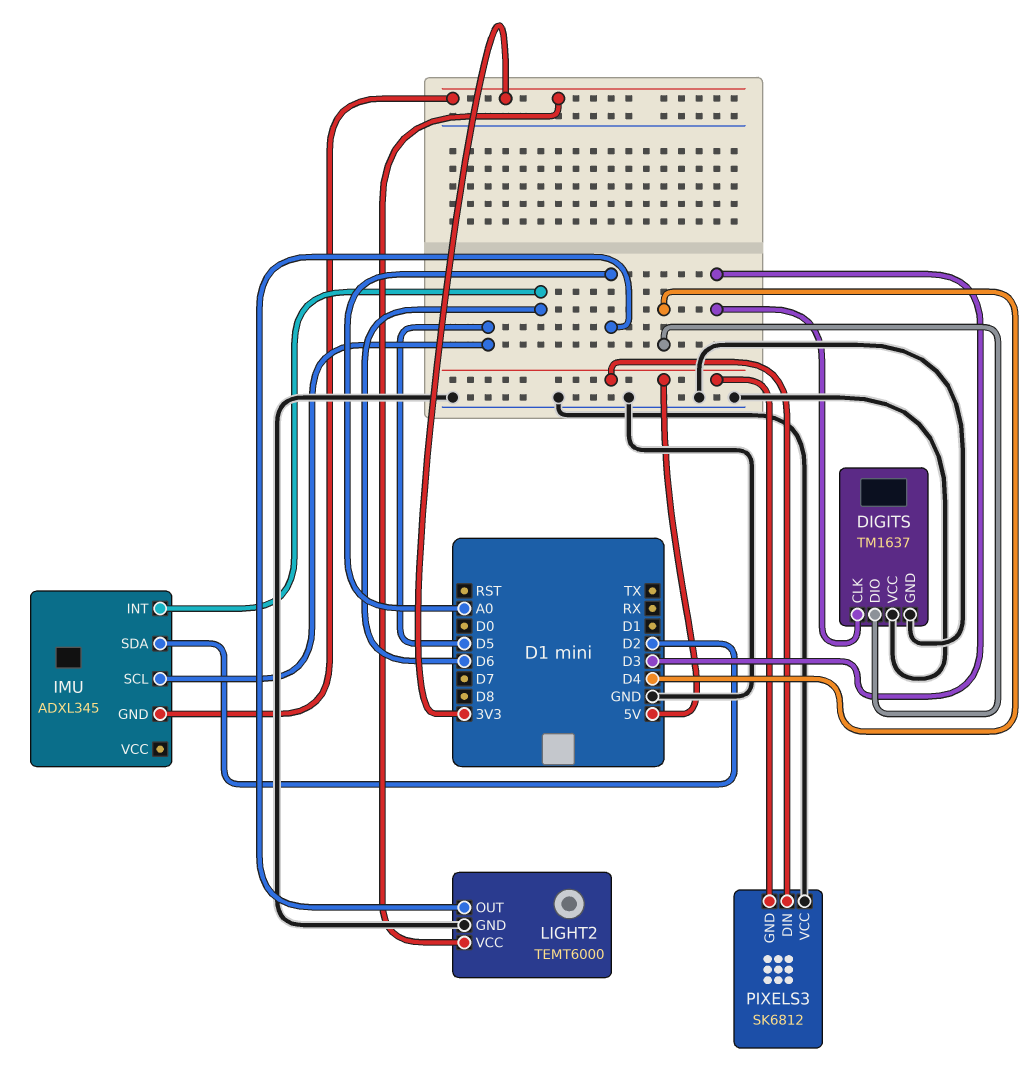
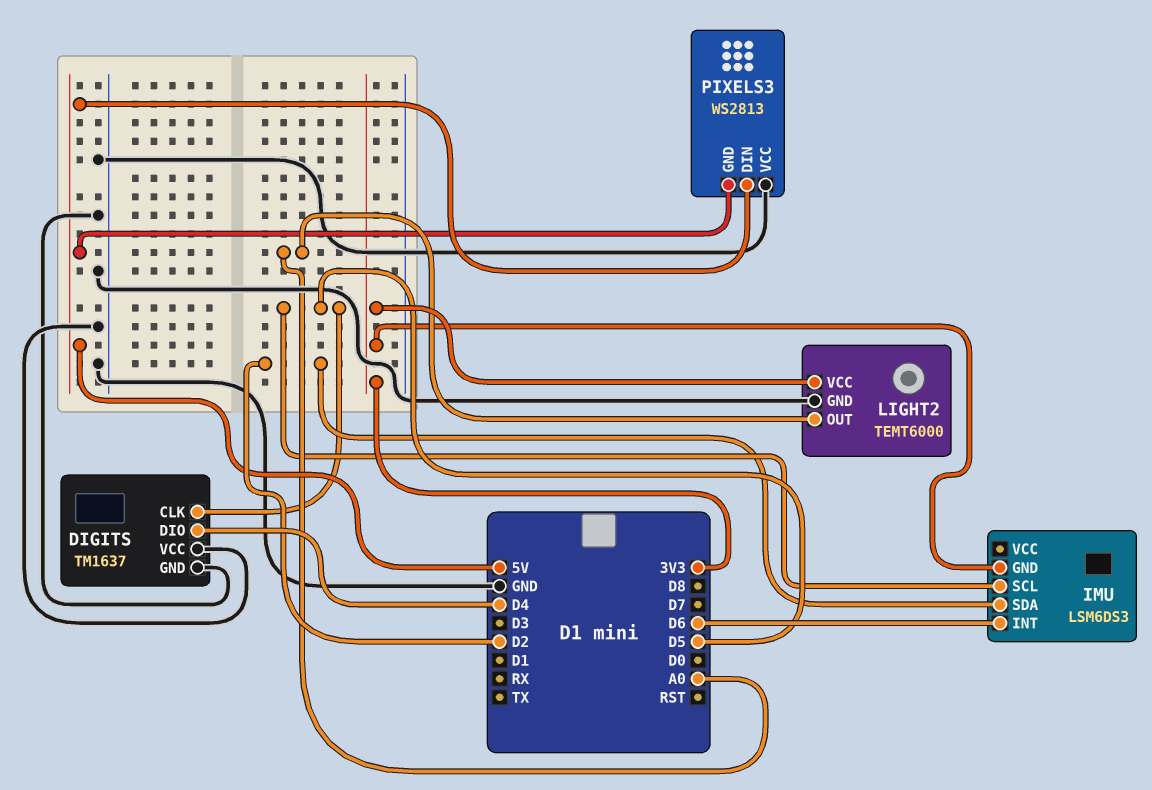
DIGITS pin CLK: D3 -> D5
IMU: ADXL345 -> LSM6DS3
PIXELS3: SK6812 -> WS2813

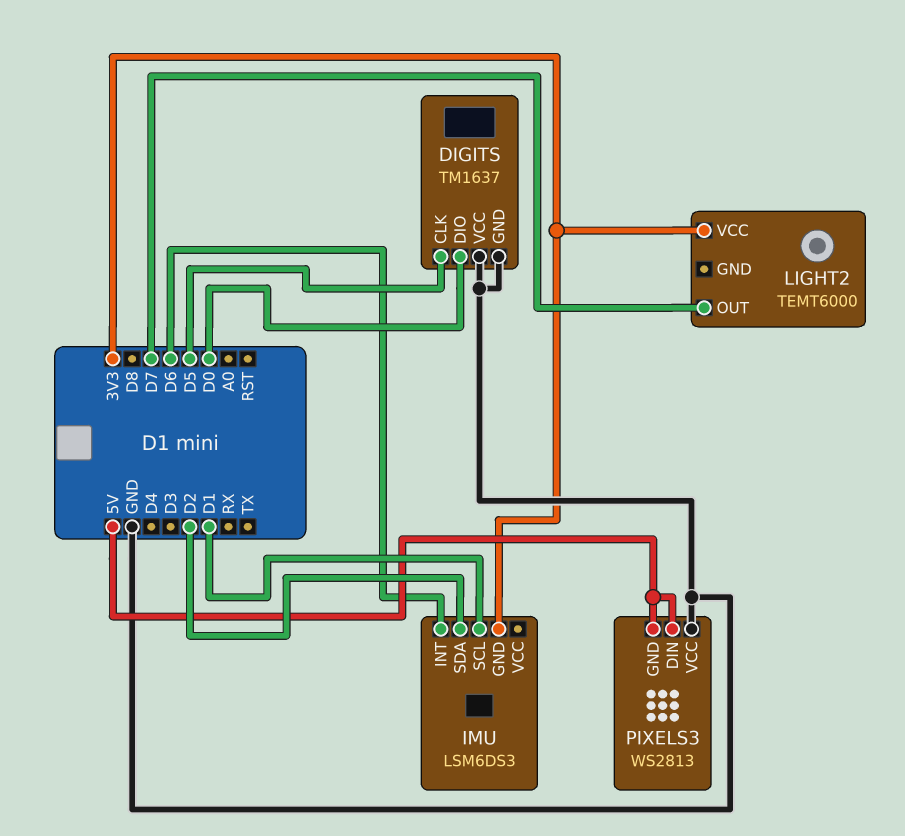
DIGITS pin DIO: D4 -> D0
IMU pin SCL: D5 -> D1
LIGHT2 pin GND: GND -> none
LIGHT2 pin OUT: A0 -> D7

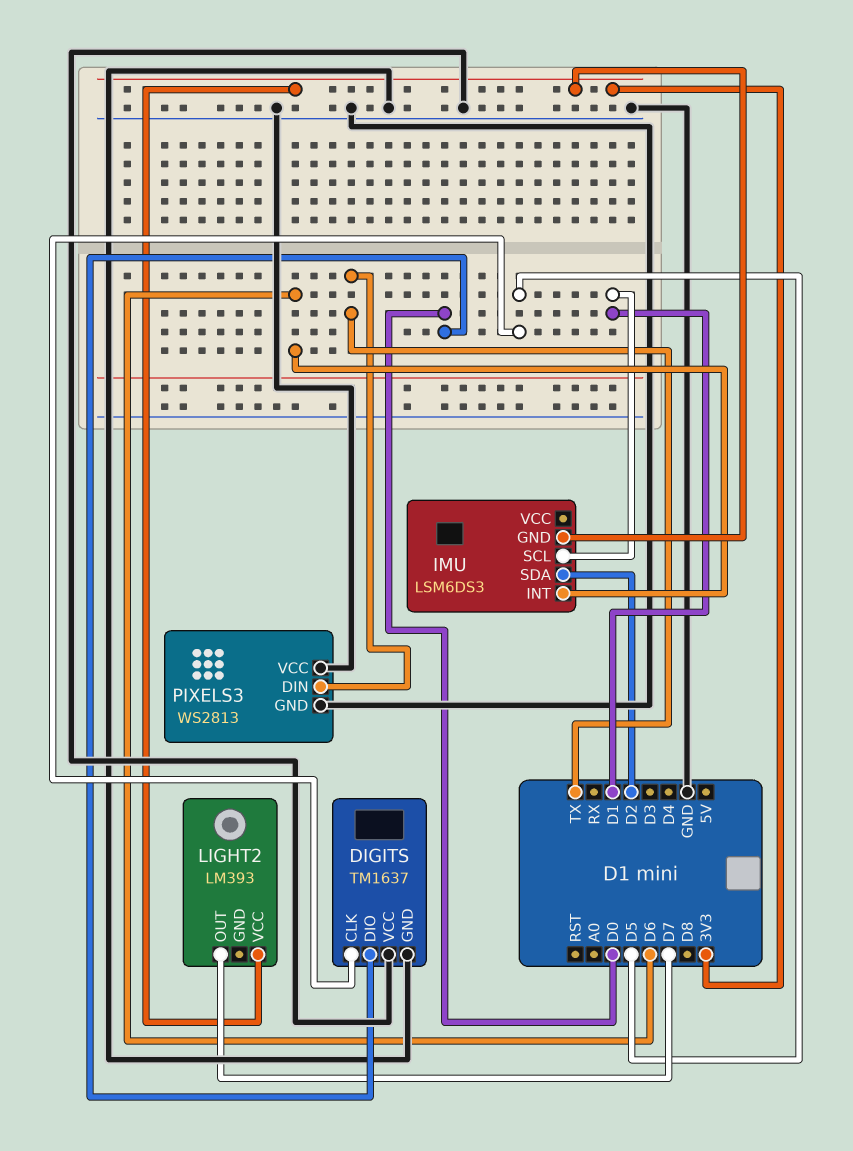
LIGHT2: TEMT6000 -> LM393
PIXELS3 pin DIN: 5V -> TX
PIXELS3 pin GND: 5V -> GND

